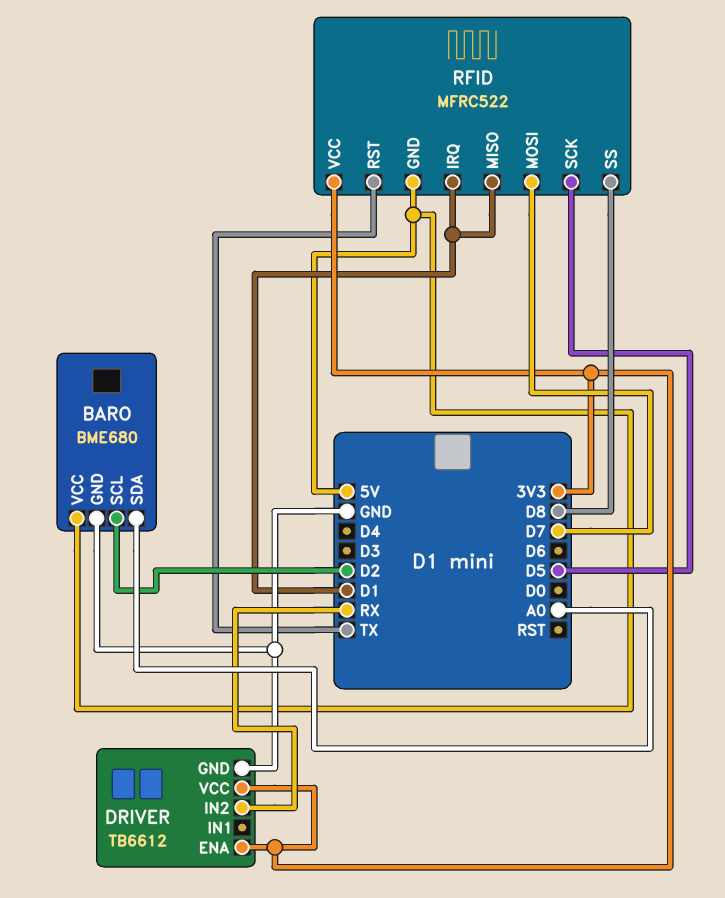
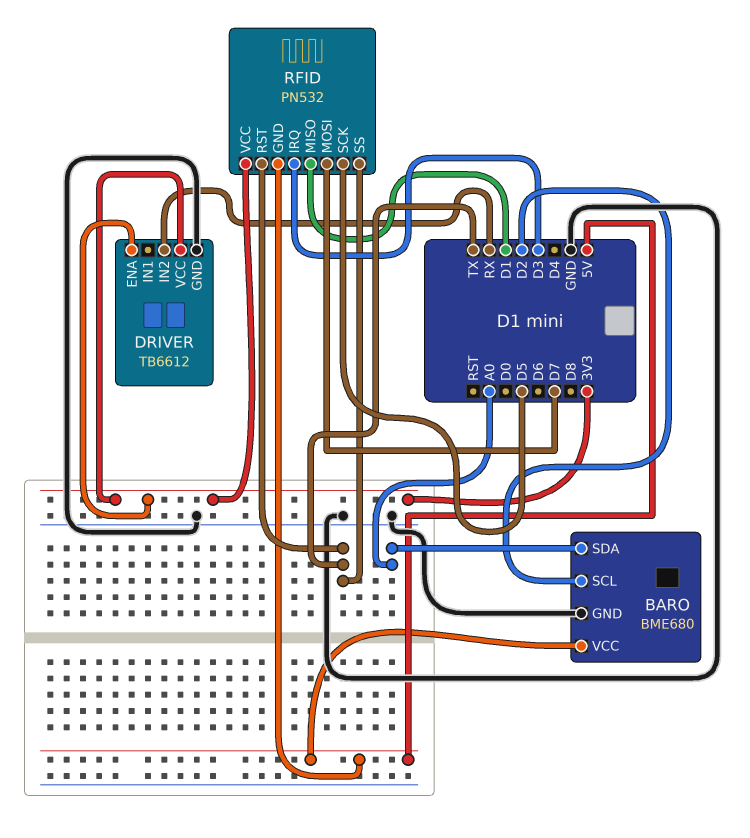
RFID: MFRC522 -> PN532
RFID pin IRQ: D1 -> D3
RFID pin SS: D8 -> TX

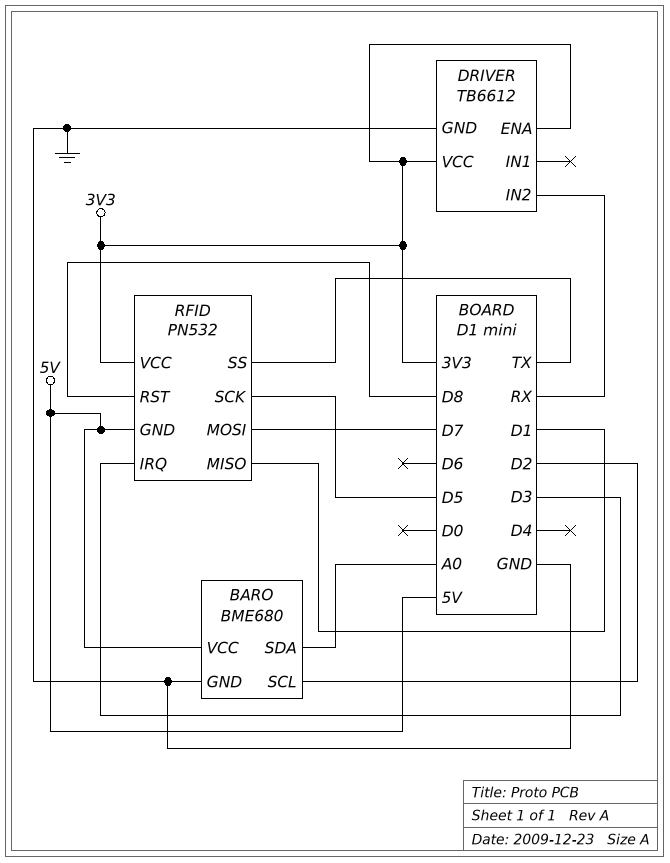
RFID pin RST: TX -> D8

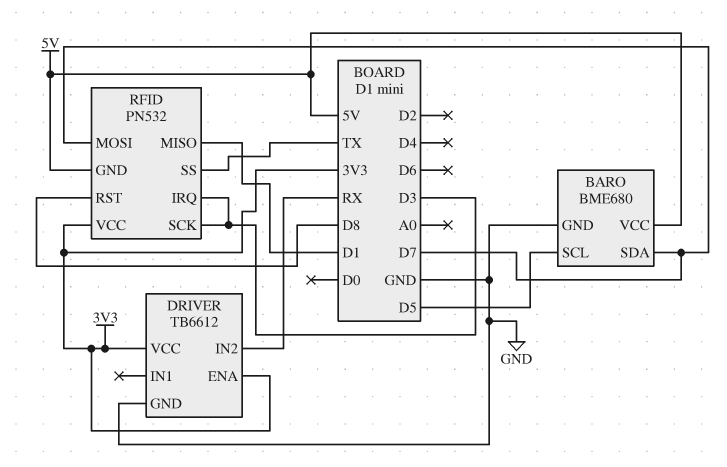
BARO pin SCL: D2 -> D5
BARO pin SDA: A0 -> D7
RFID pin SCK: D5 -> D3

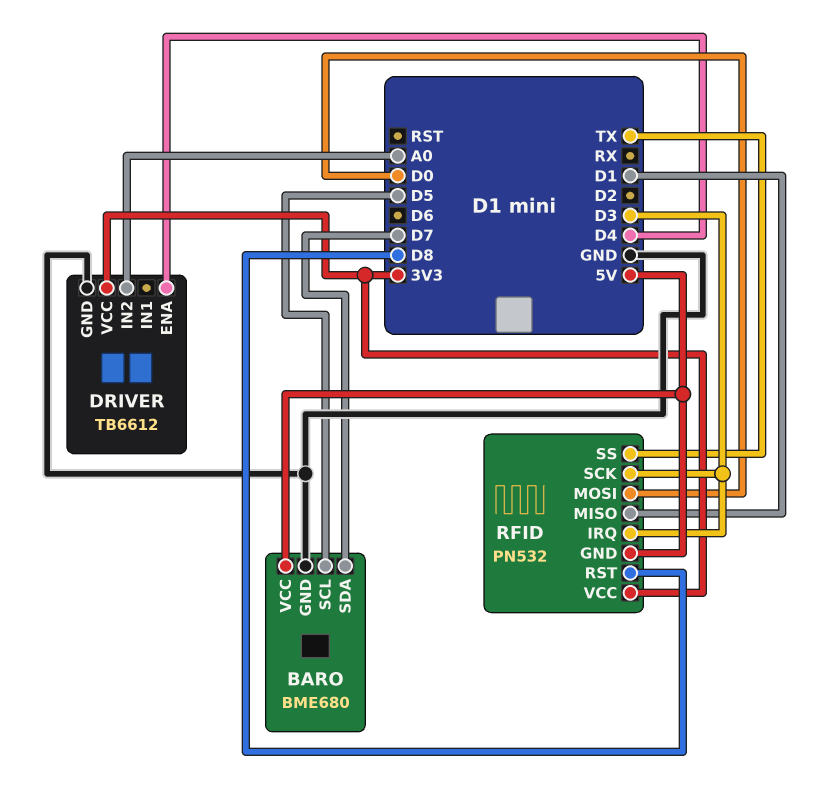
DRIVER pin ENA: 3V3 -> D4
DRIVER pin IN2: RX -> A0
RFID pin MOSI: D7 -> D0

